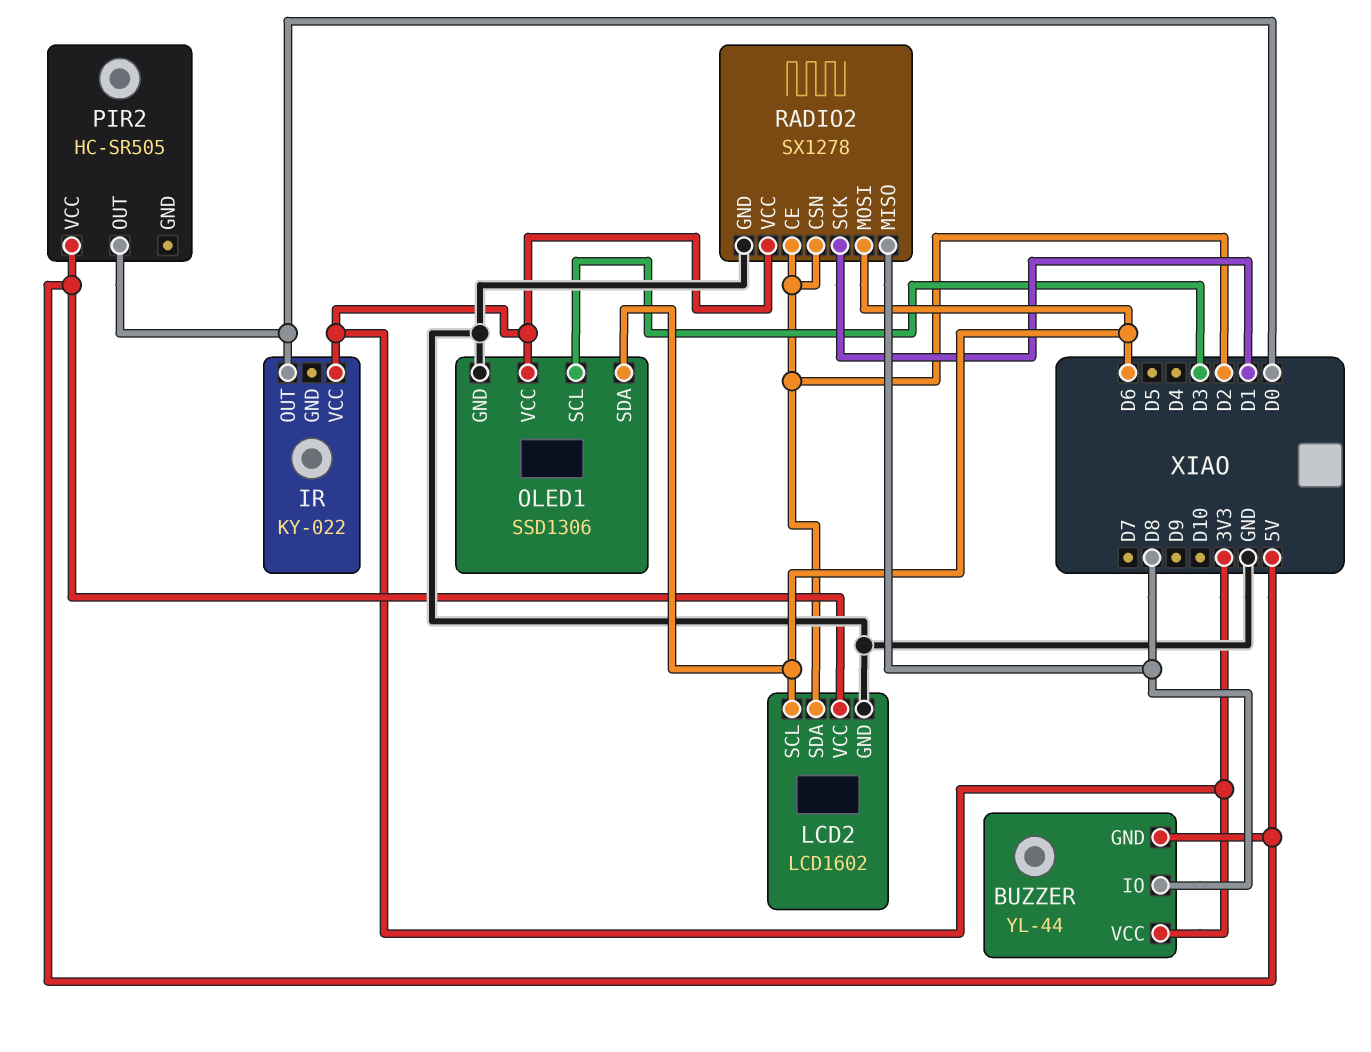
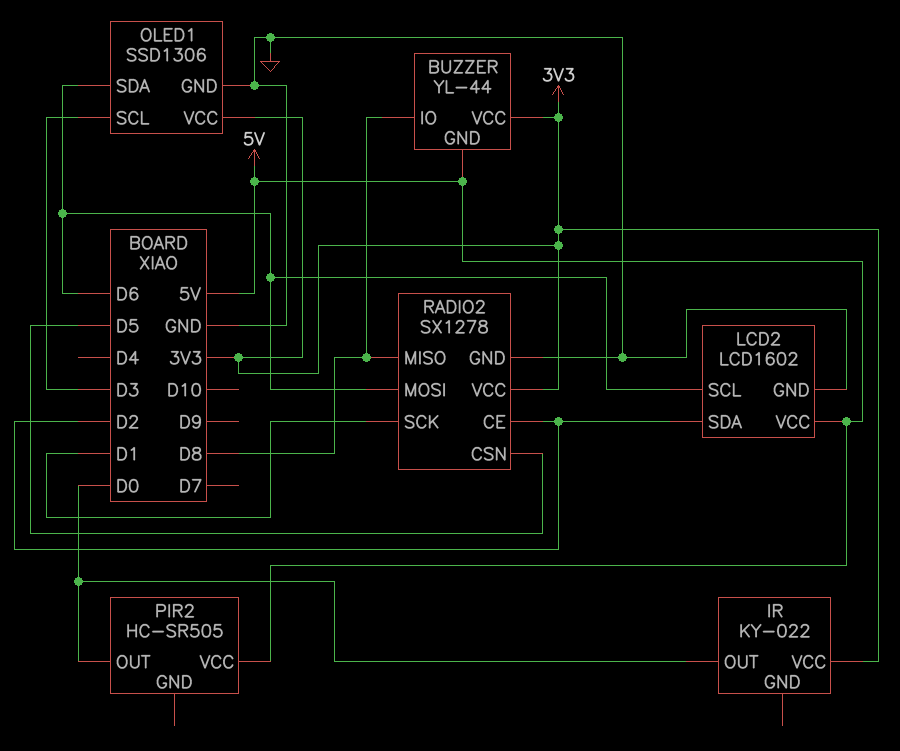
RADIO2 pin CSN: D2 -> D5

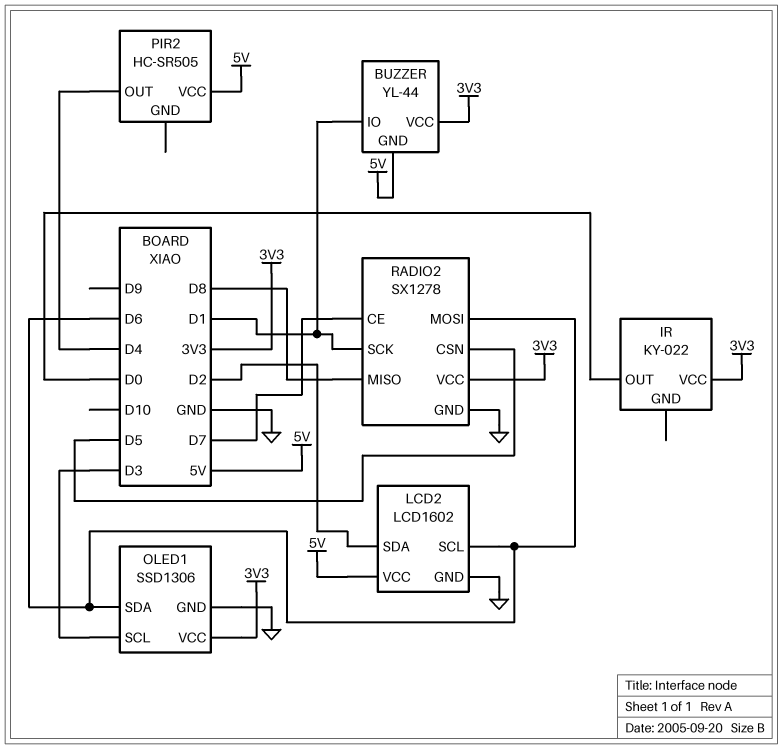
BUZZER pin IO: D8 -> D1
PIR2 pin OUT: D0 -> D4
RADIO2 pin CE: D2 -> D7

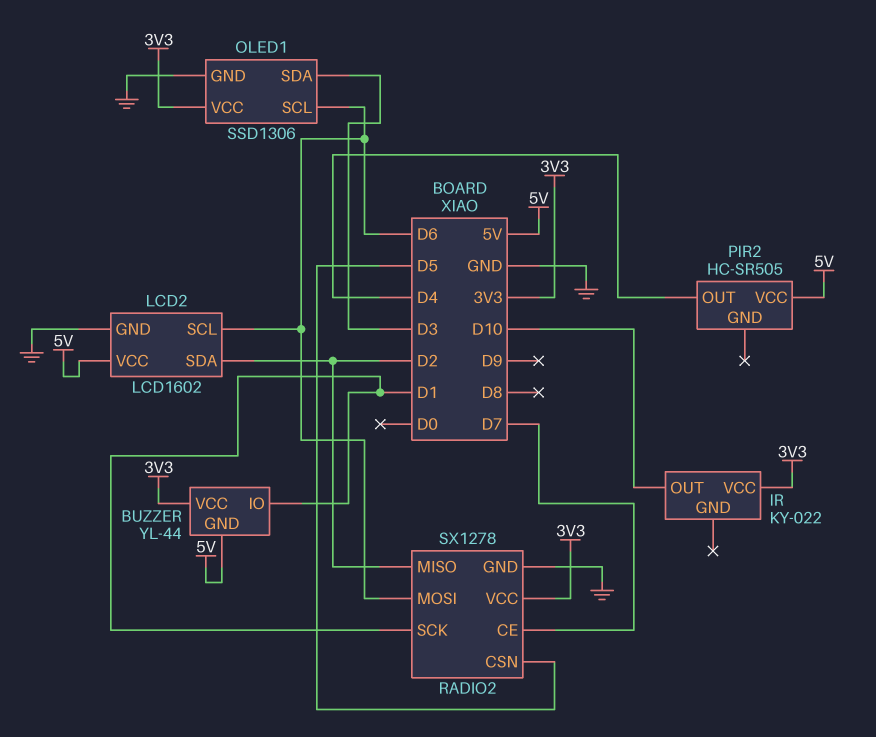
IR pin OUT: D0 -> D10
OLED1 pin SCL: D3 -> D6
OLED1 pin SDA: D6 -> D3
RADIO2 pin MISO: D8 -> D2

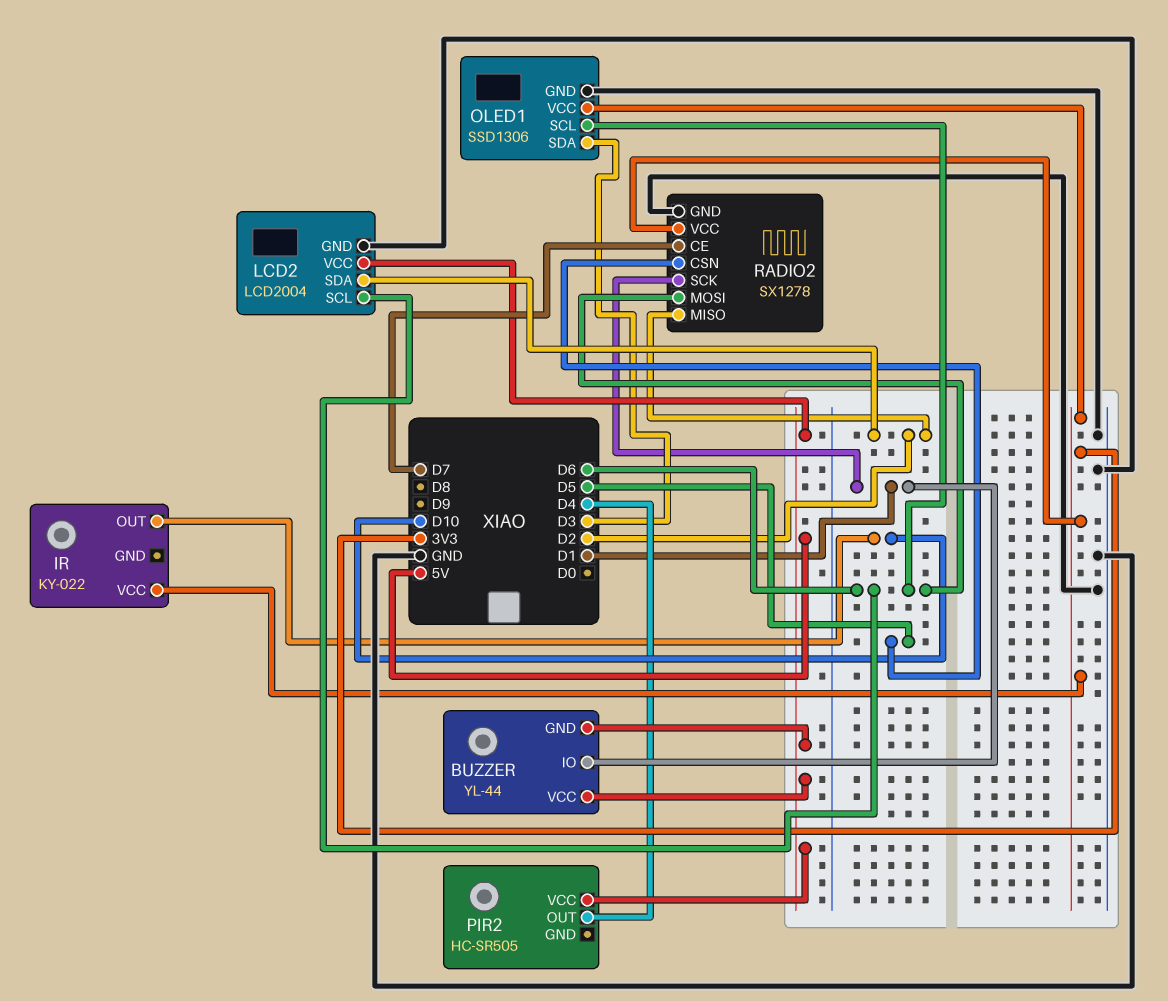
BUZZER pin VCC: 3V3 -> 5V
LCD2: LCD1602 -> LCD2004

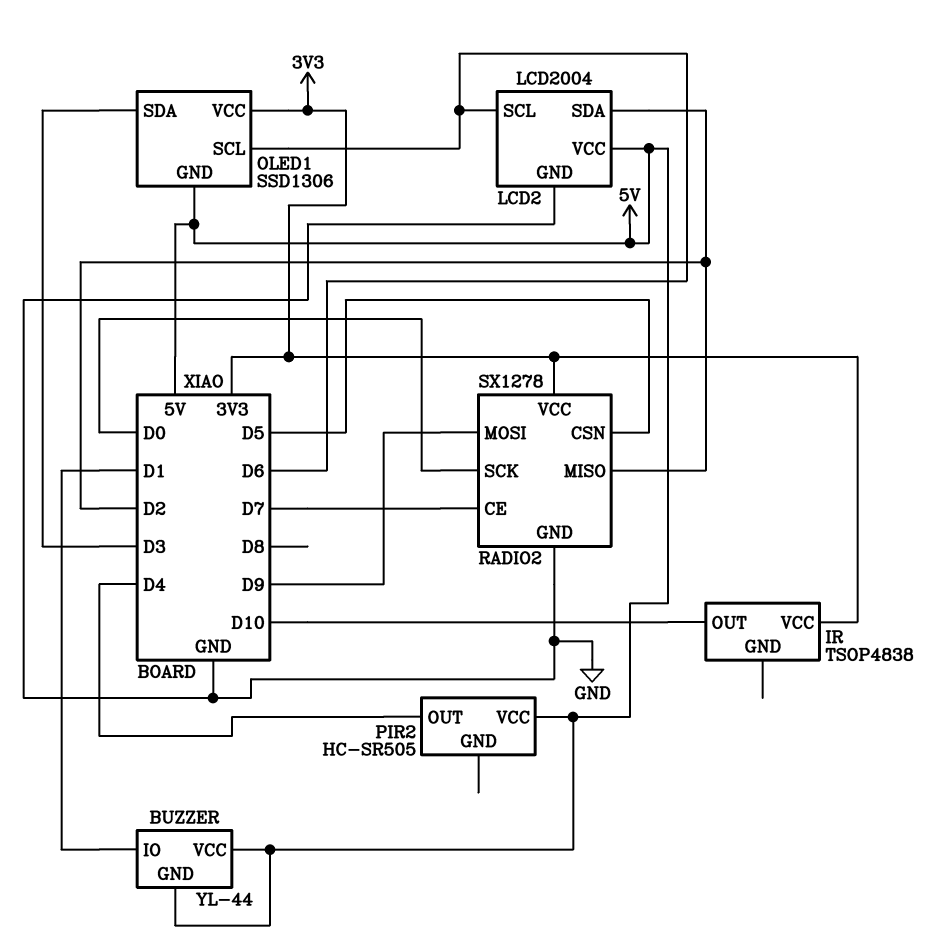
IR: KY-022 -> TSOP4838
OLED1 pin GND: GND -> 5V
RADIO2 pin MOSI: D6 -> D9
RADIO2 pin SCK: D1 -> D0

